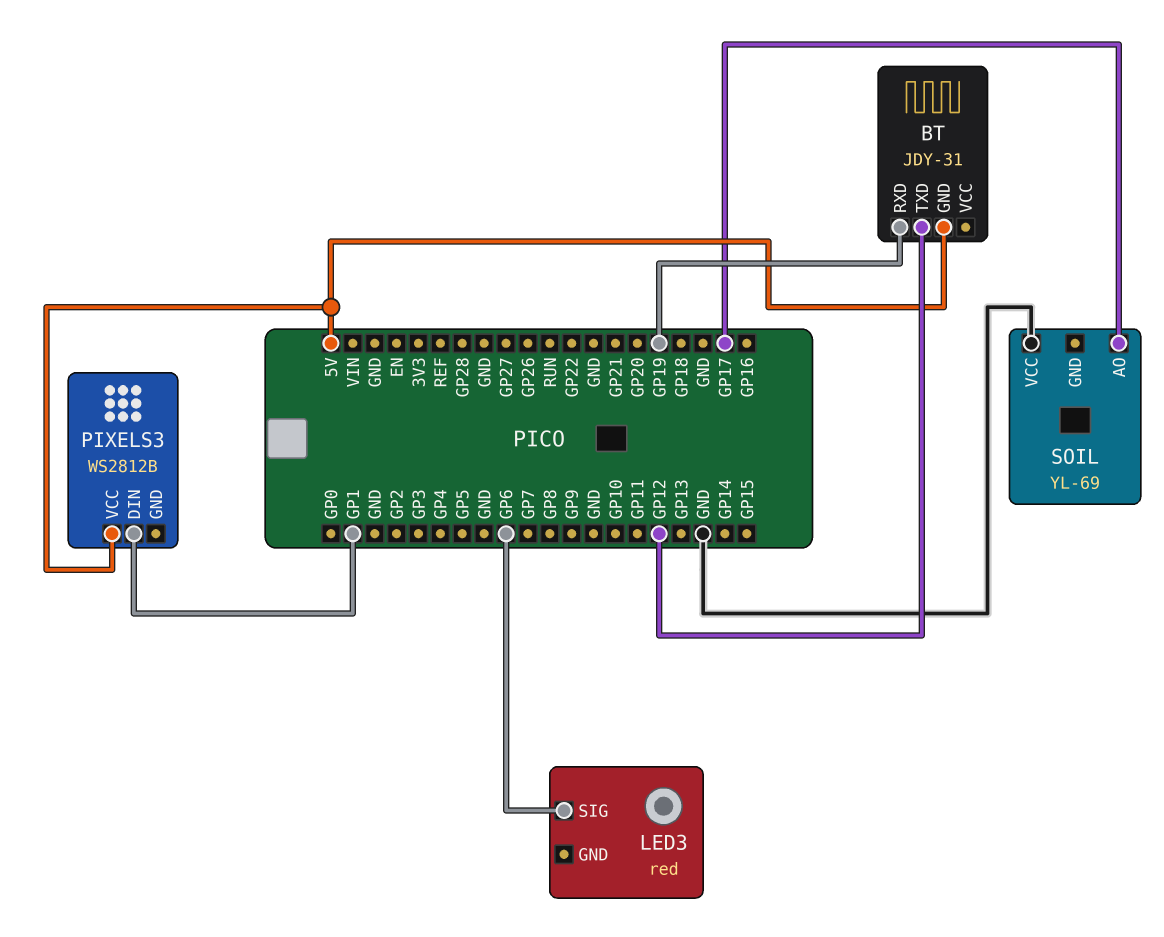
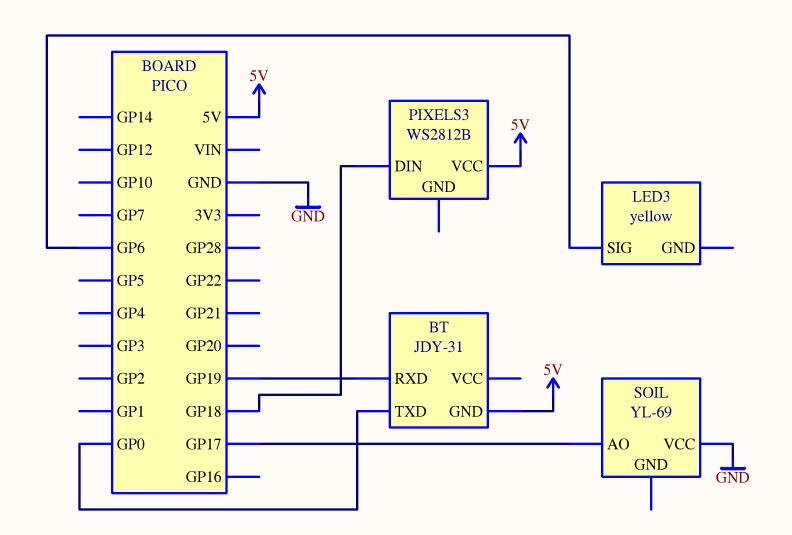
BT pin TXD: GP12 -> GP0
LED3: red -> yellow
PIXELS3 pin DIN: GP1 -> GP18

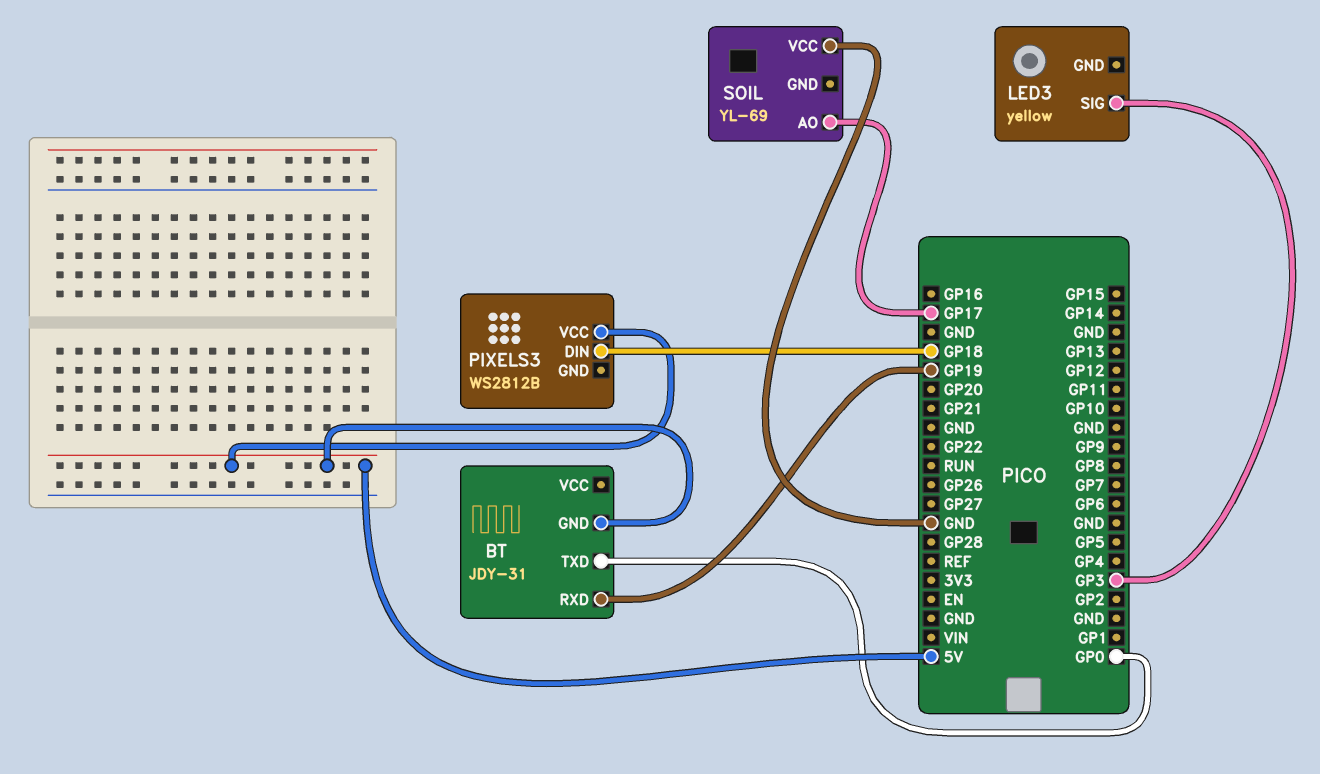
LED3 pin SIG: GP6 -> GP3

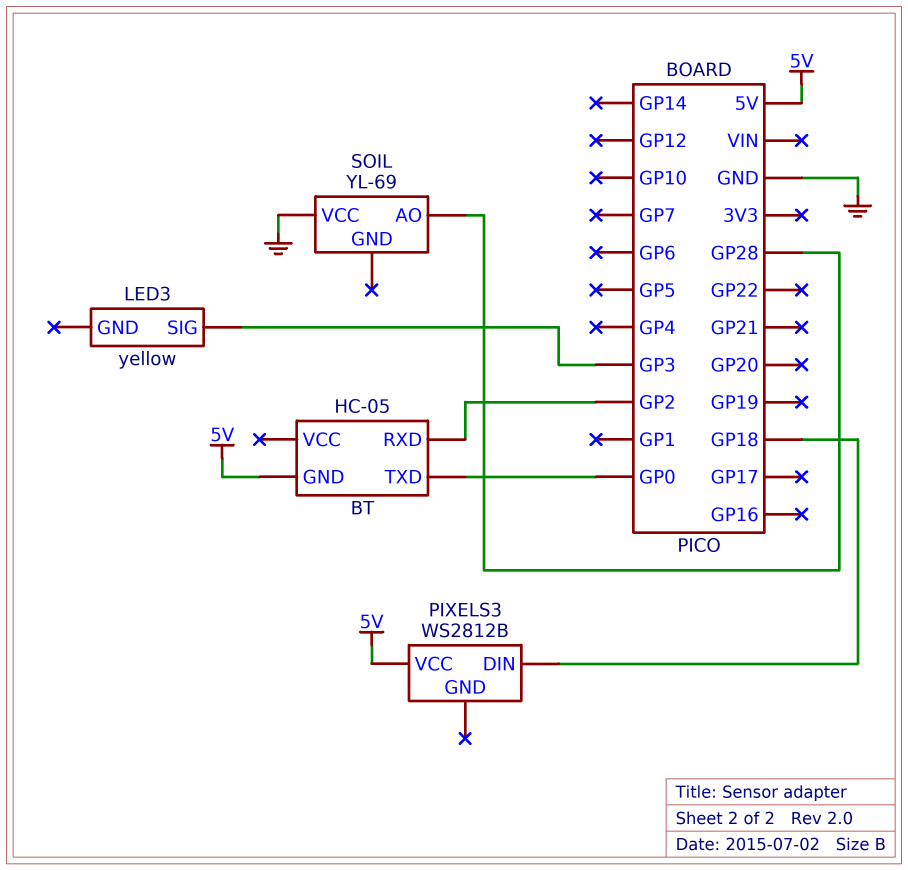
BT: JDY-31 -> HC-05
BT pin RXD: GP19 -> GP2
SOIL pin AO: GP17 -> GP28

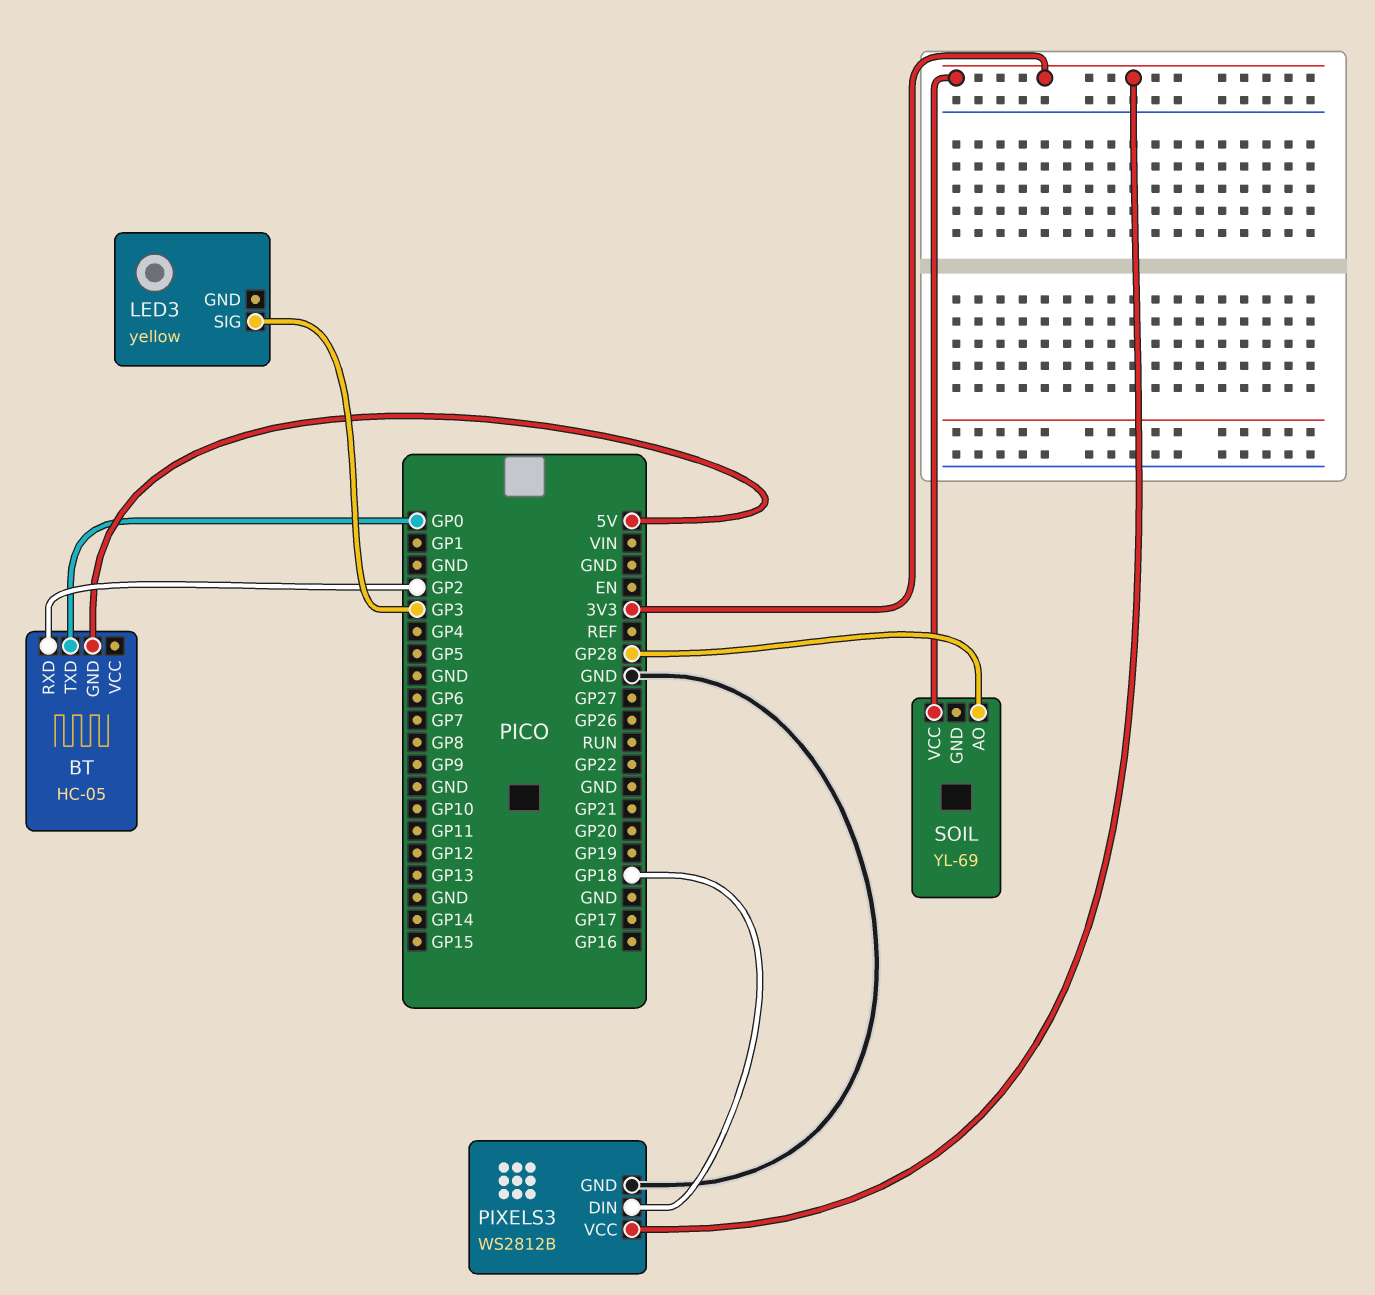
PIXELS3 pin GND: none -> GND
PIXELS3 pin VCC: 5V -> 3V3
SOIL pin VCC: GND -> 3V3

